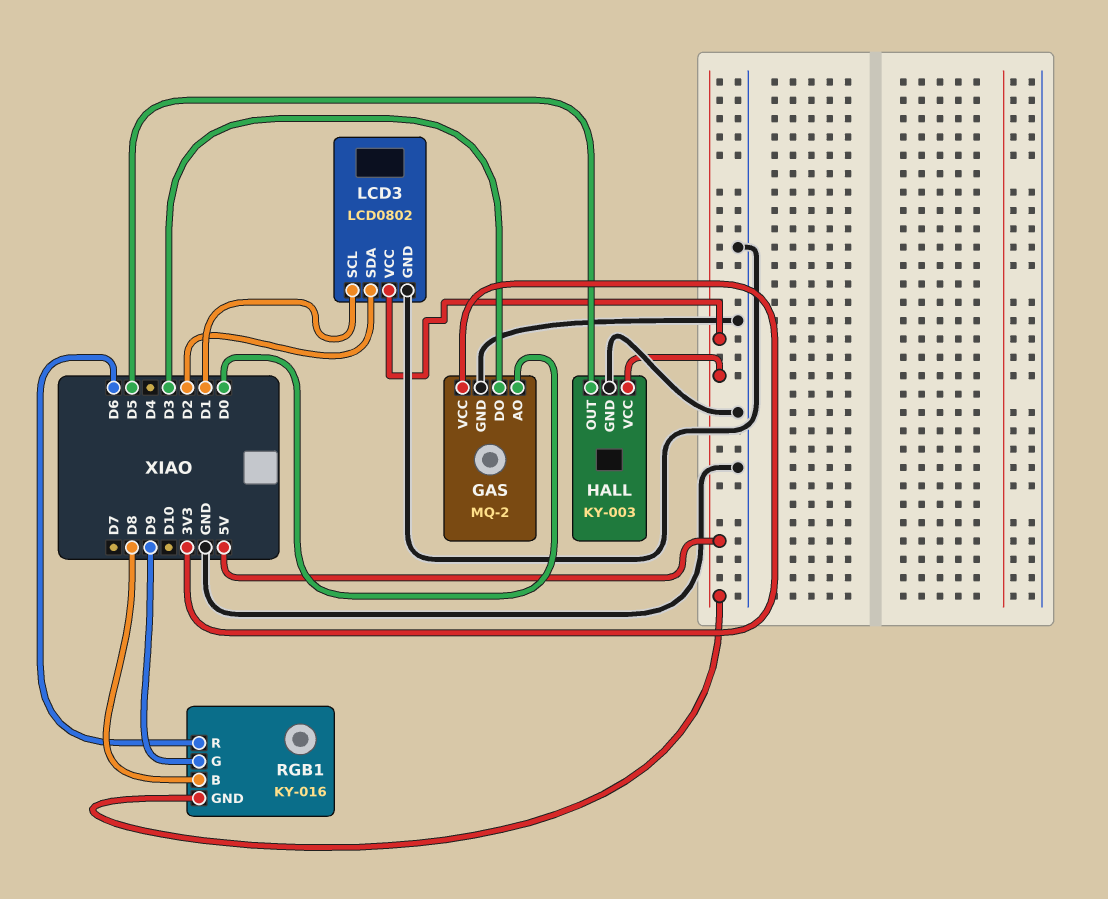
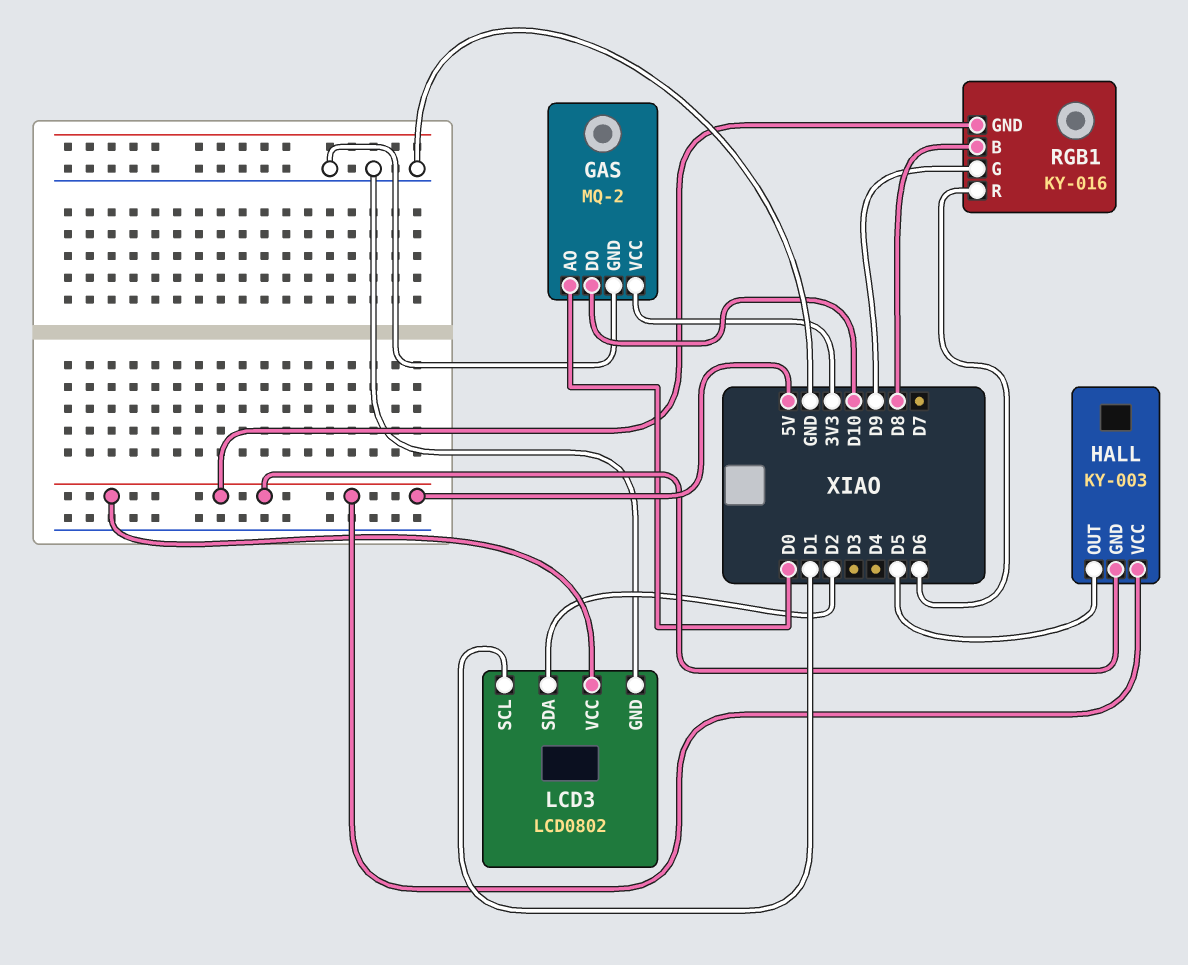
GAS pin DO: D3 -> D10
HALL pin GND: GND -> 5V

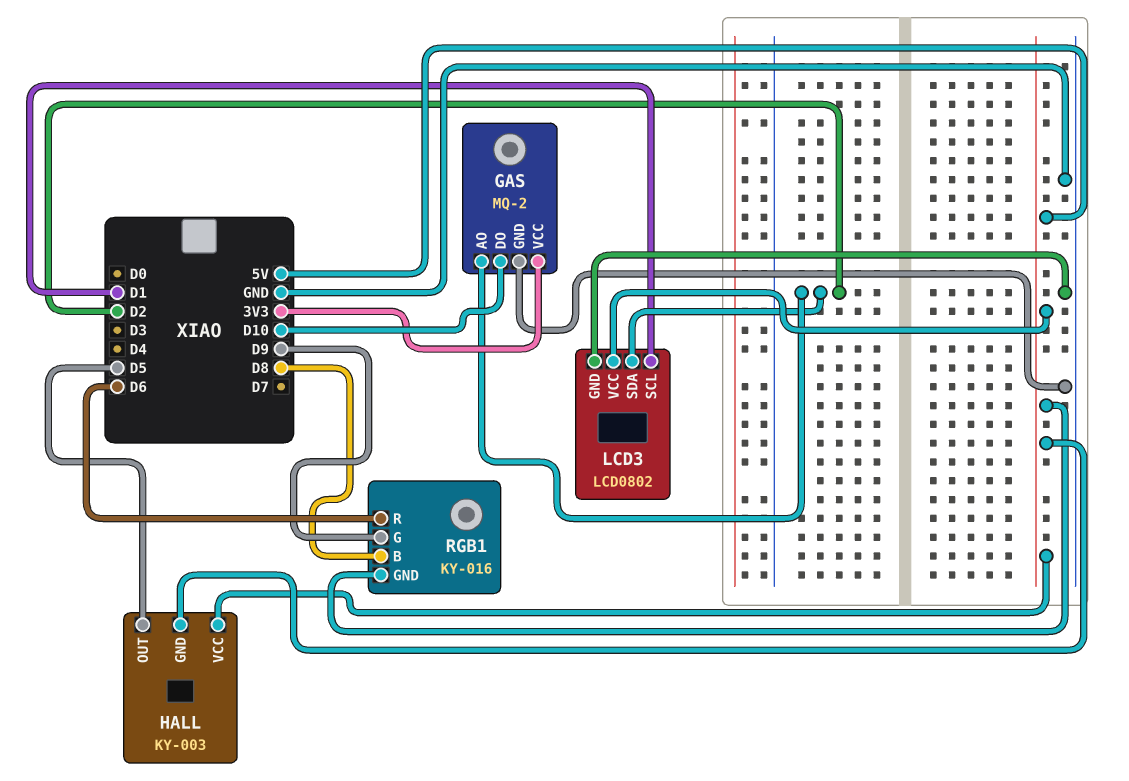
GAS pin AO: D0 -> D2

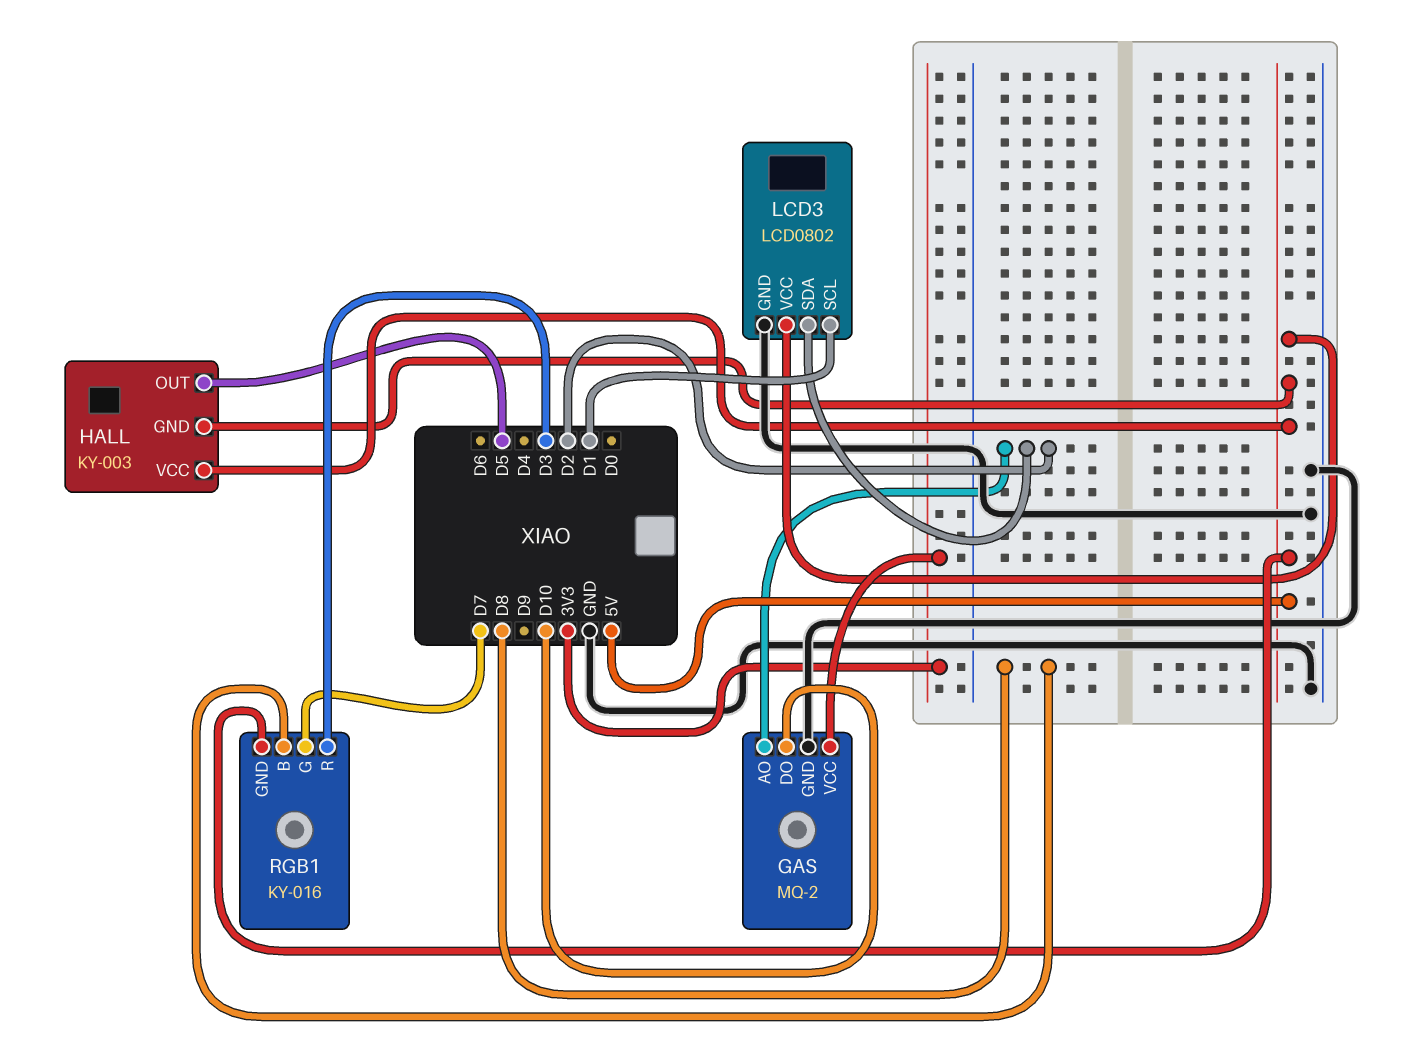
RGB1 pin G: D9 -> D7
RGB1 pin R: D6 -> D3

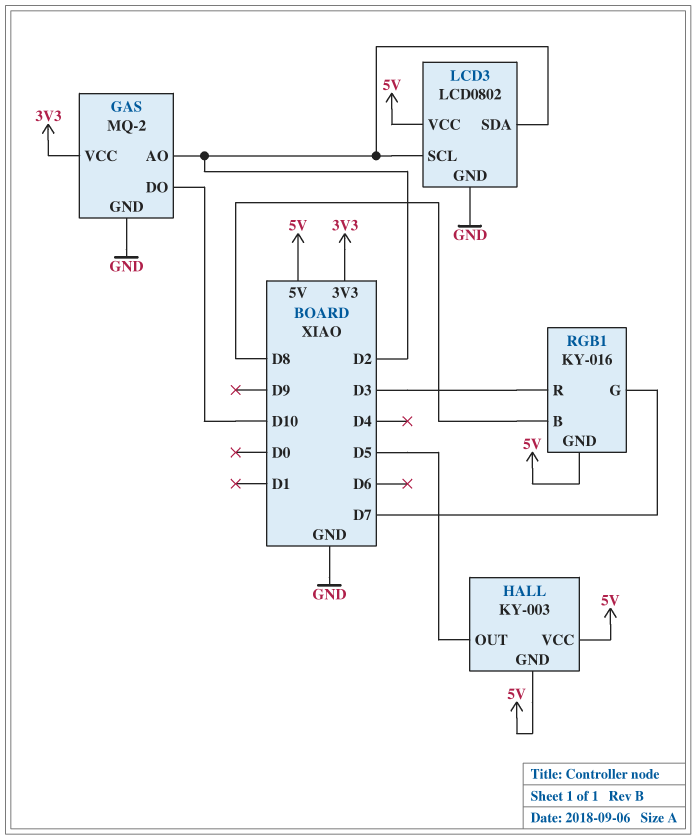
LCD3 pin SCL: D1 -> D2

